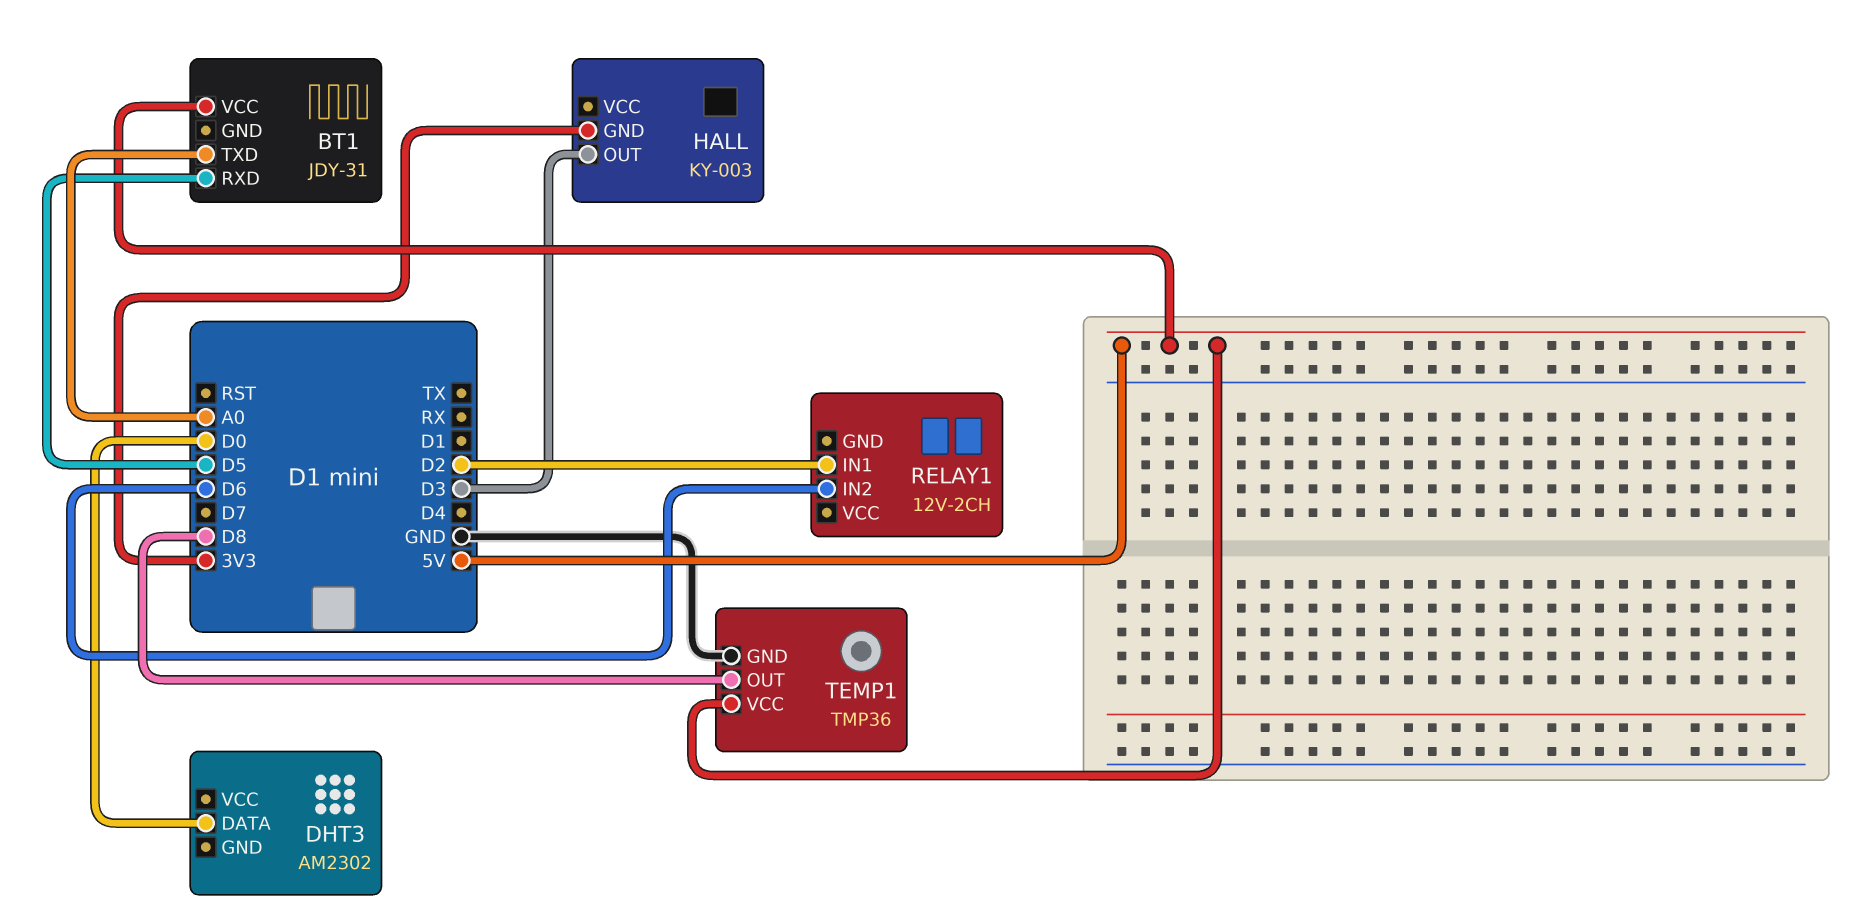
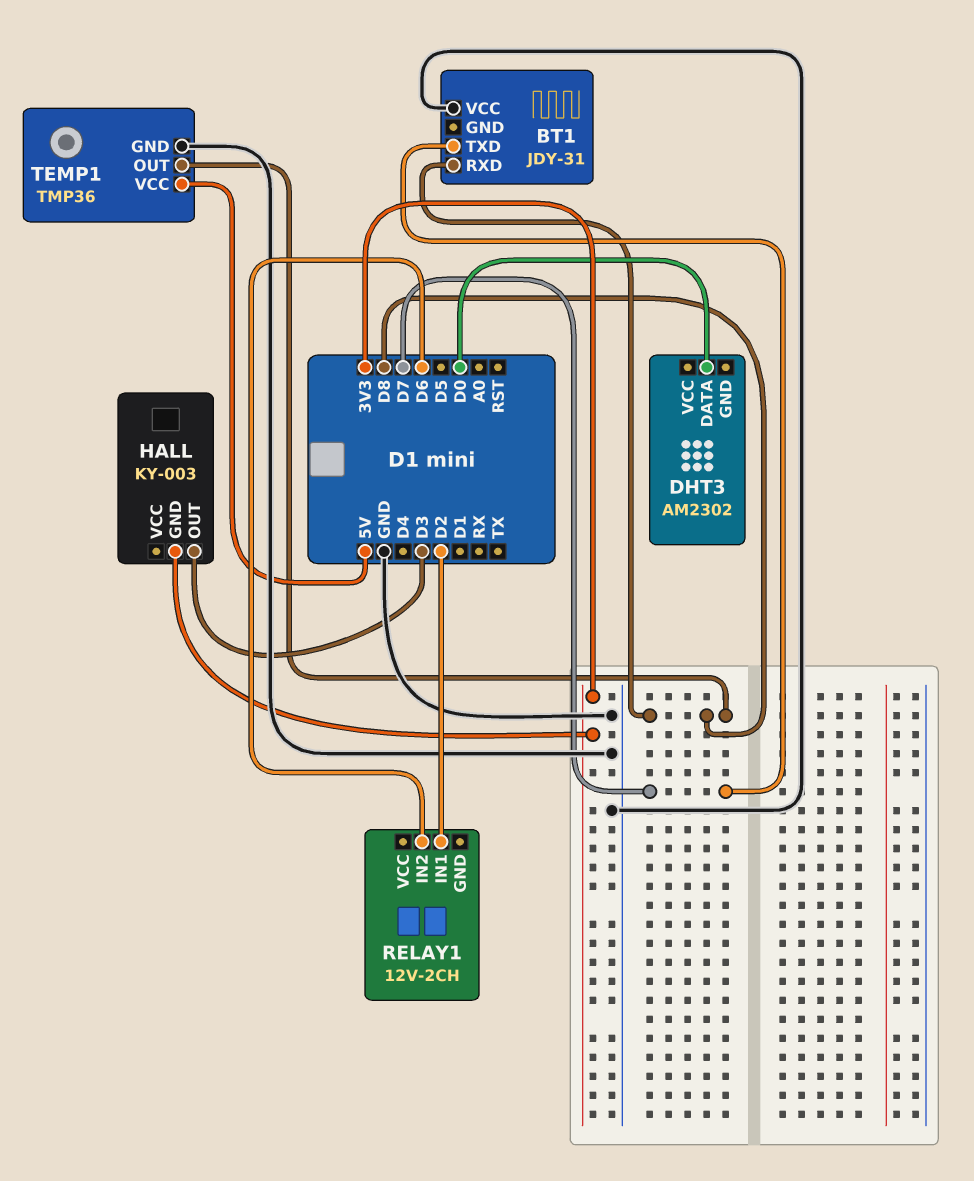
BT1 pin RXD: D5 -> D8
BT1 pin TXD: A0 -> D7
BT1 pin VCC: 5V -> GND

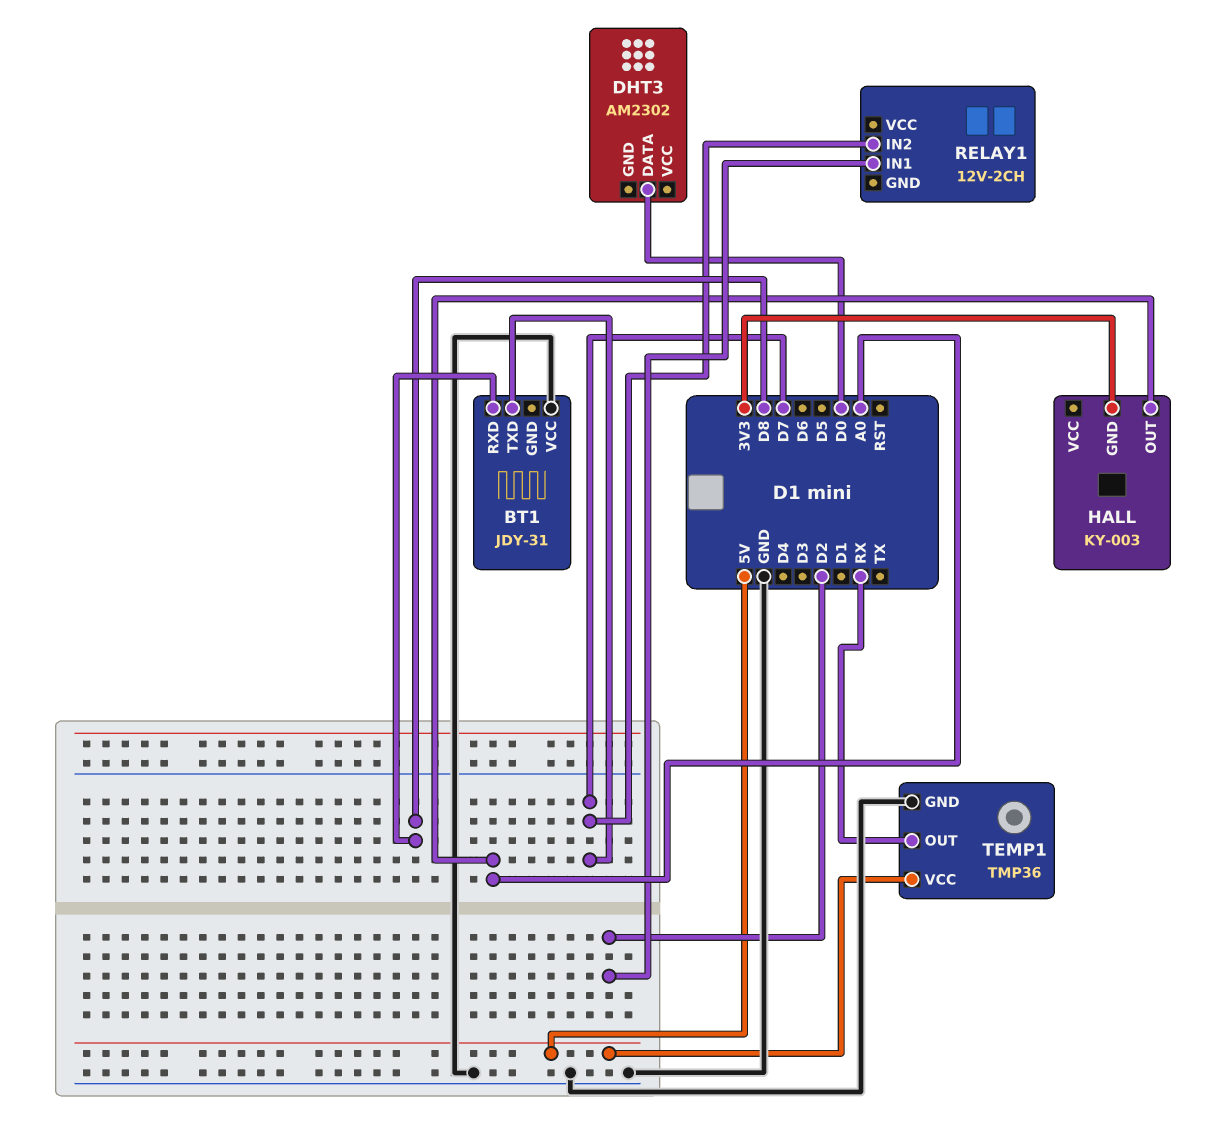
HALL pin OUT: D3 -> A0
RELAY1 pin IN2: D6 -> D7
TEMP1 pin OUT: D8 -> RX

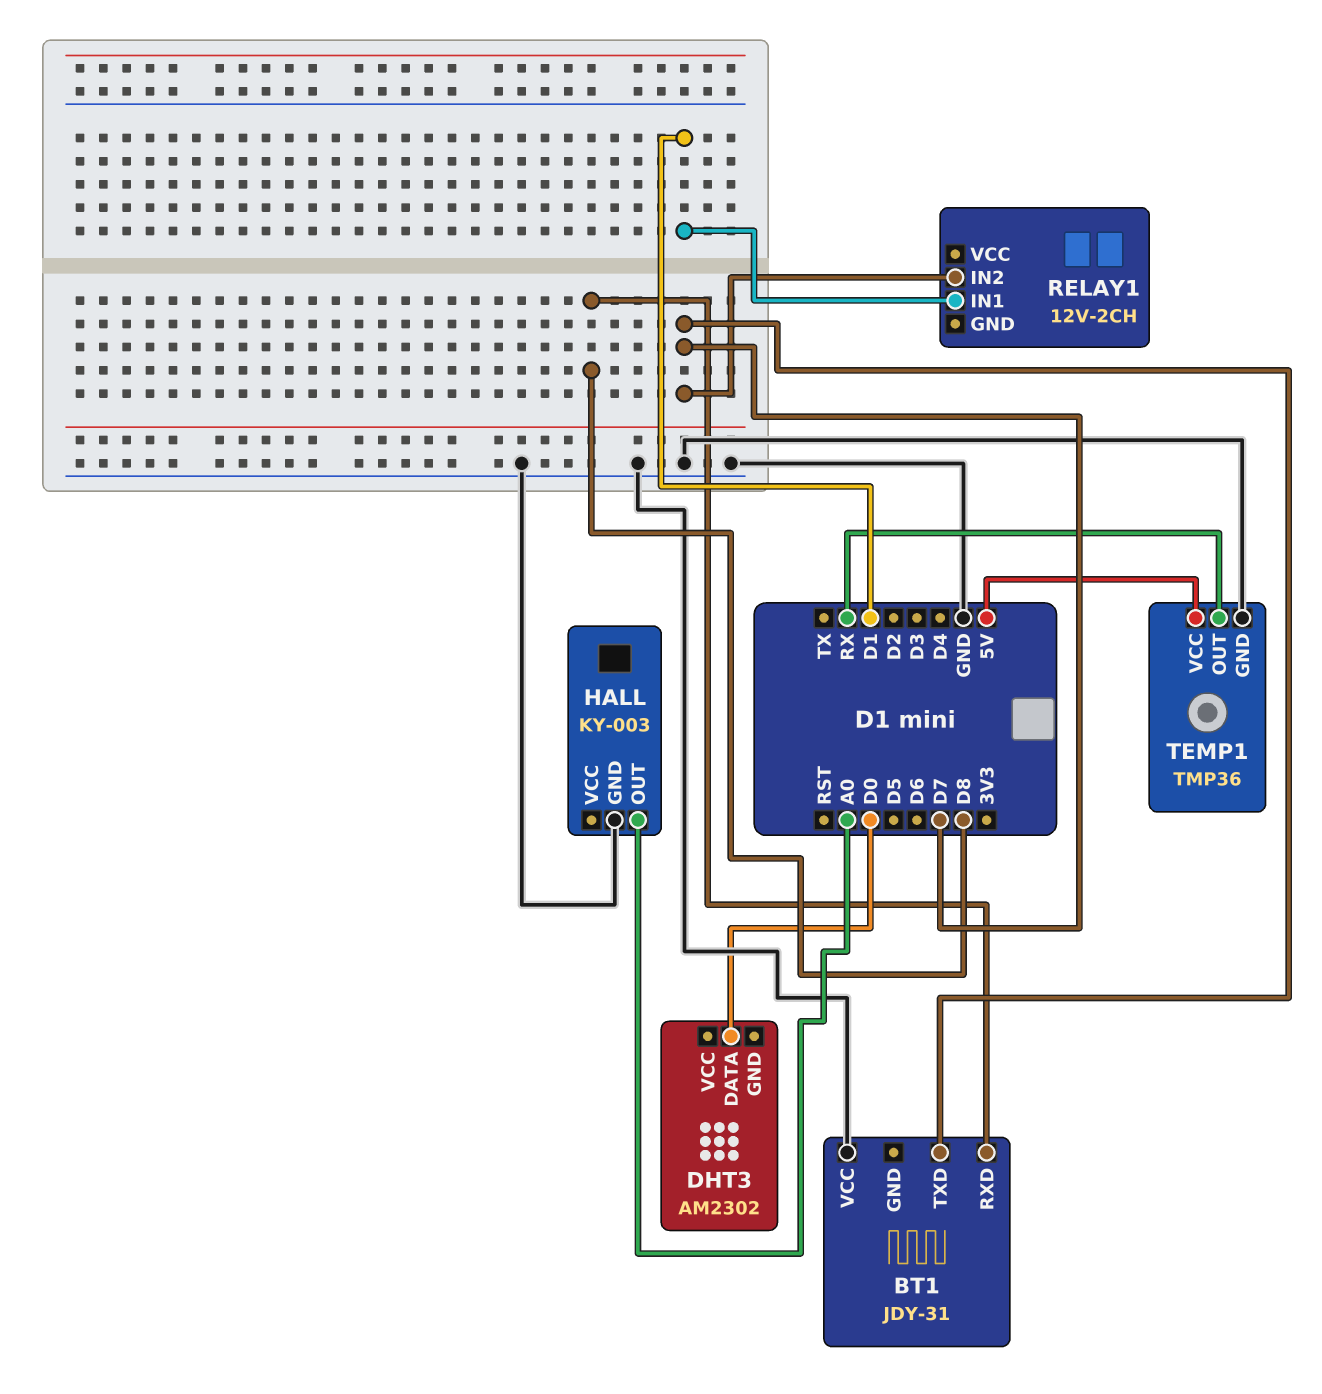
HALL pin GND: 3V3 -> GND
RELAY1 pin IN1: D2 -> D1

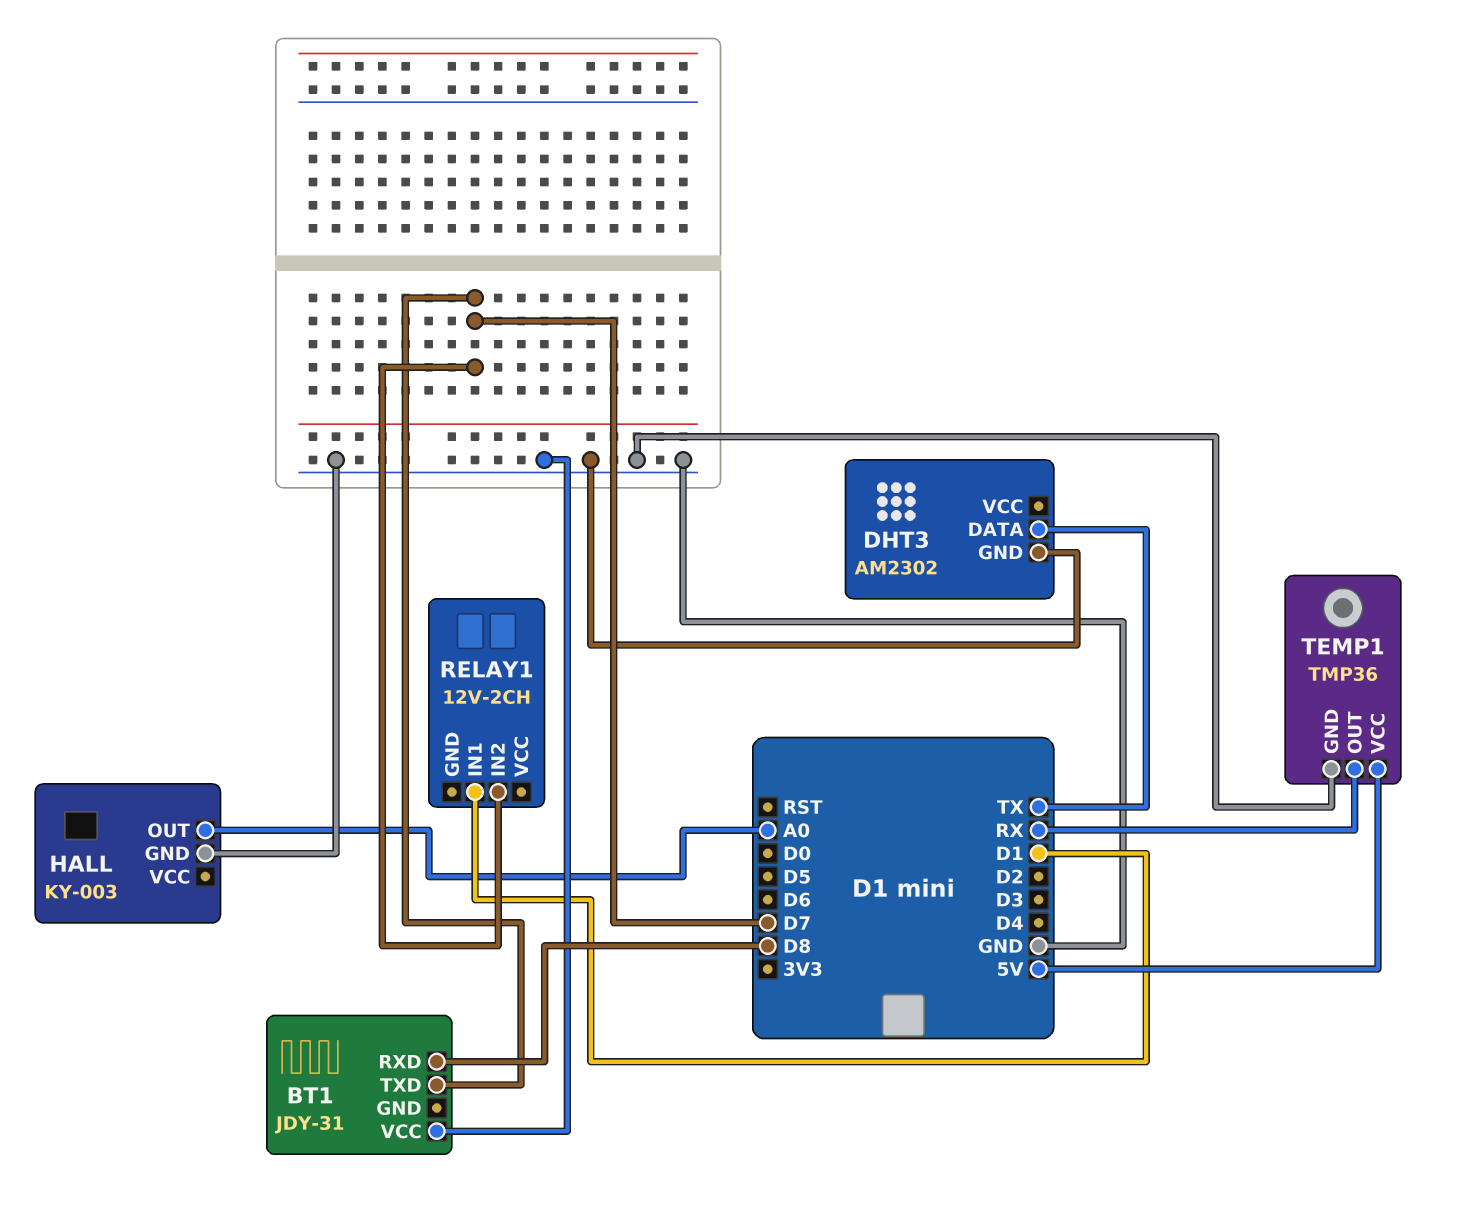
DHT3 pin DATA: D0 -> TX
DHT3 pin GND: none -> GND

